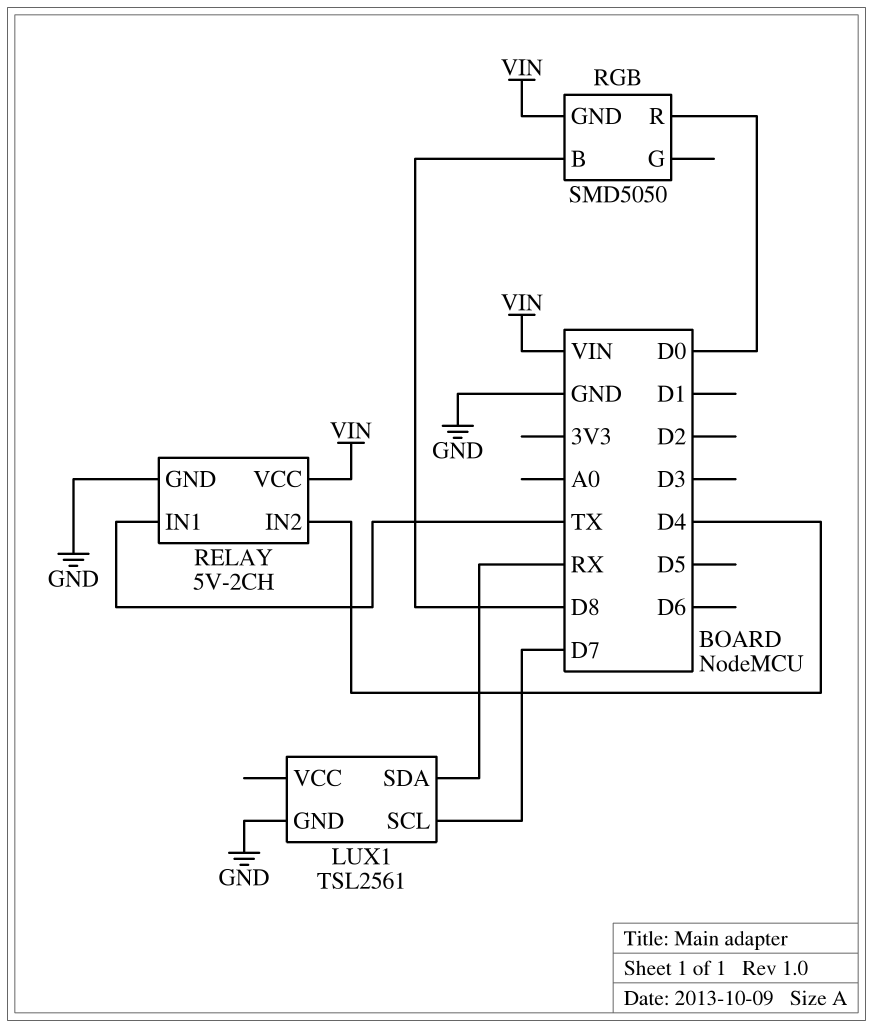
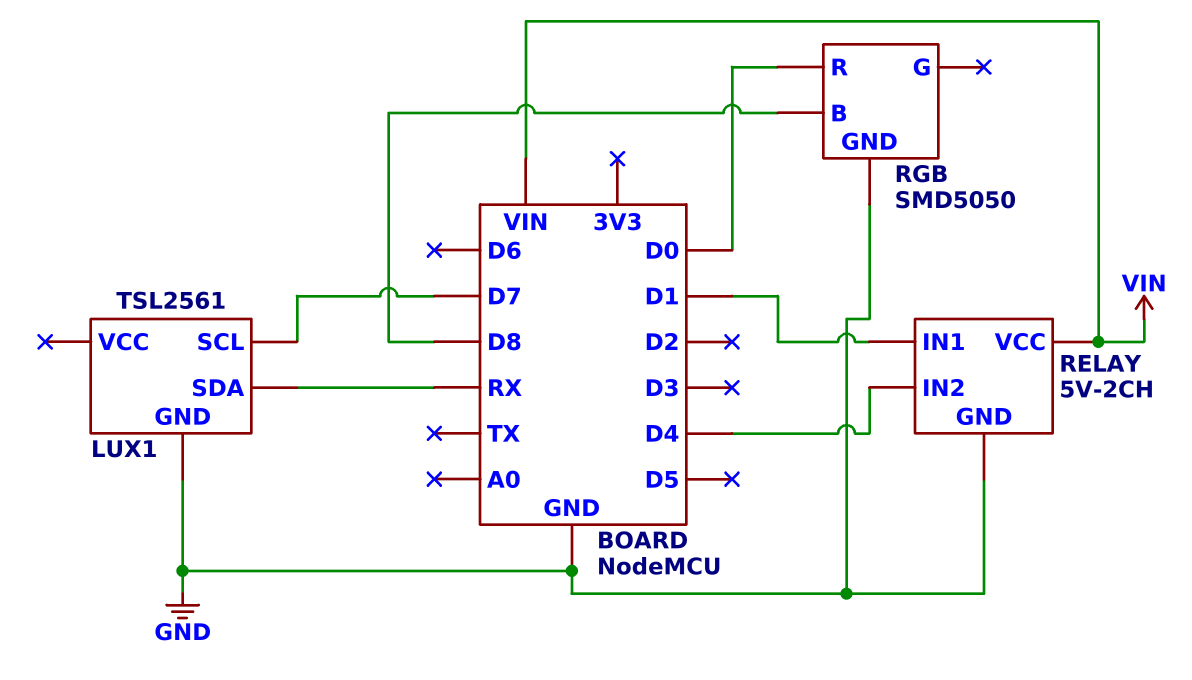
RELAY pin IN1: TX -> D1
RGB pin GND: VIN -> GND

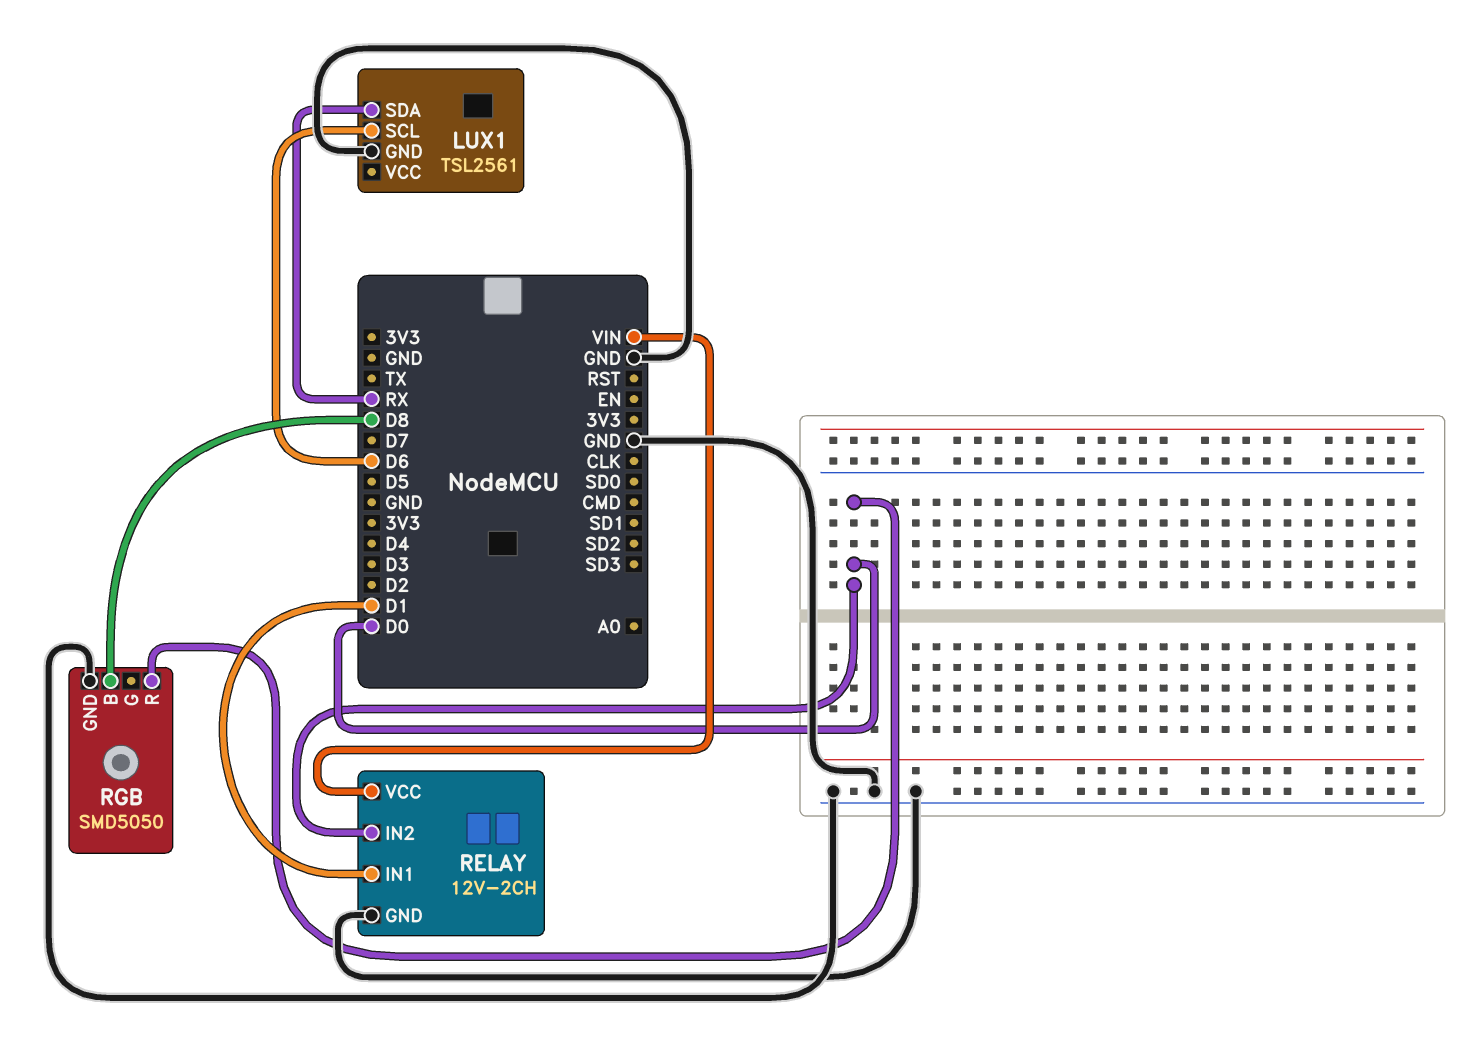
LUX1 pin SCL: D7 -> D6
RELAY: 5V-2CH -> 12V-2CH
RELAY pin IN2: D4 -> D0

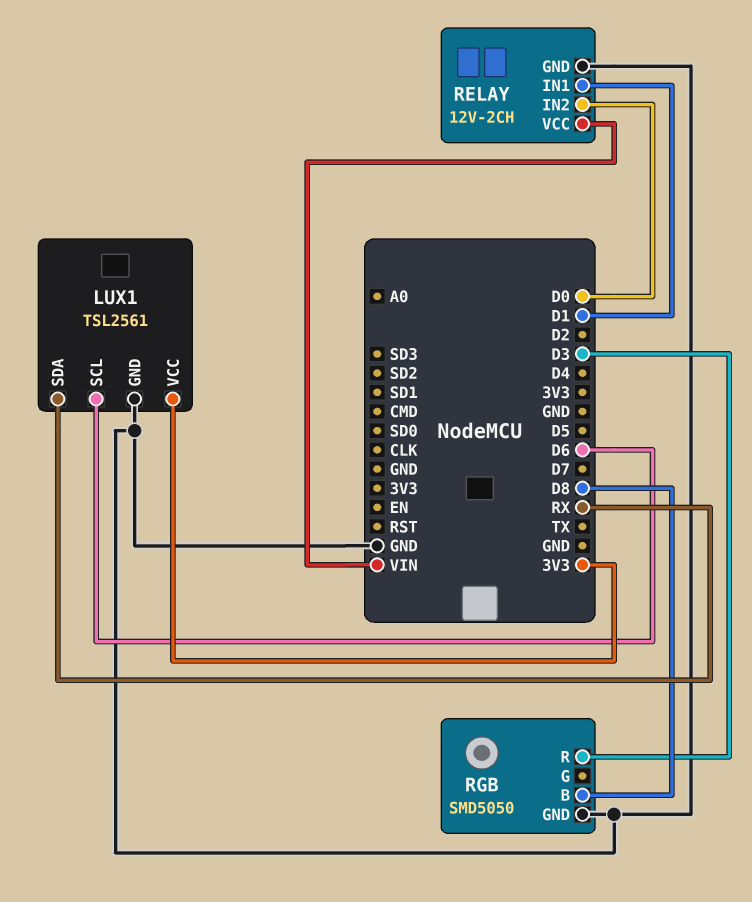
LUX1 pin VCC: none -> 3V3
RGB pin R: D0 -> D3

